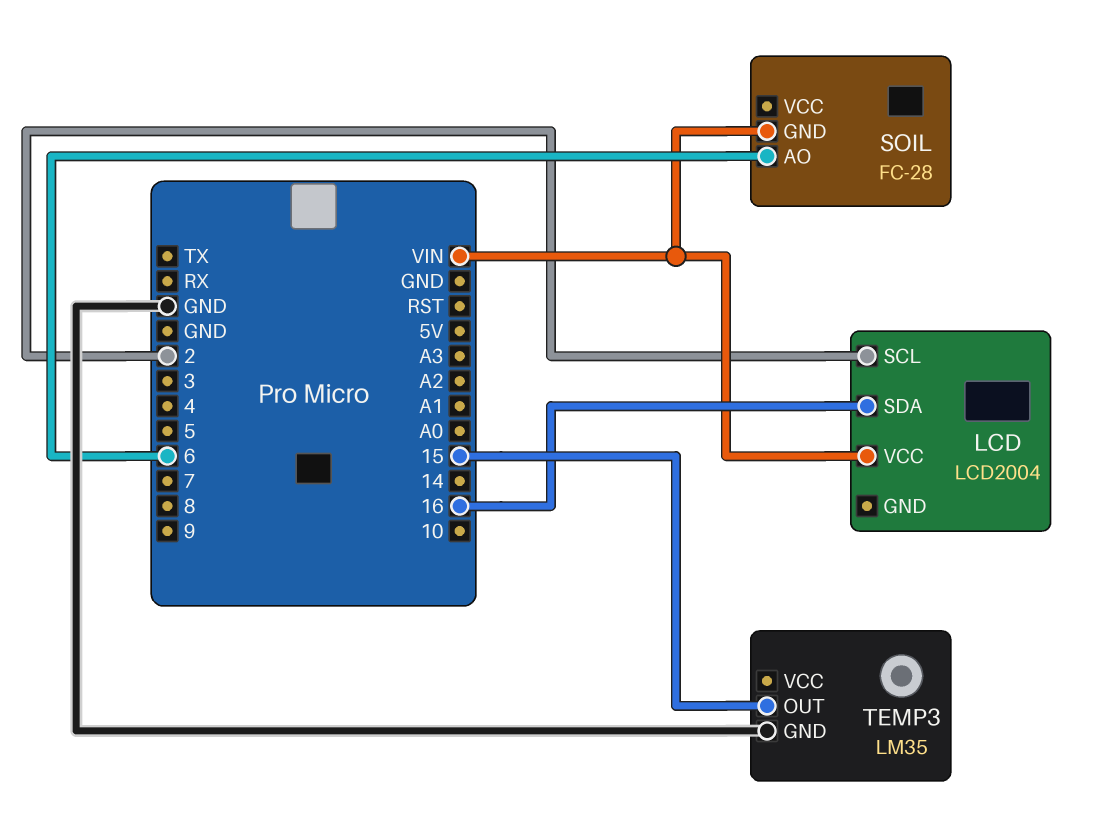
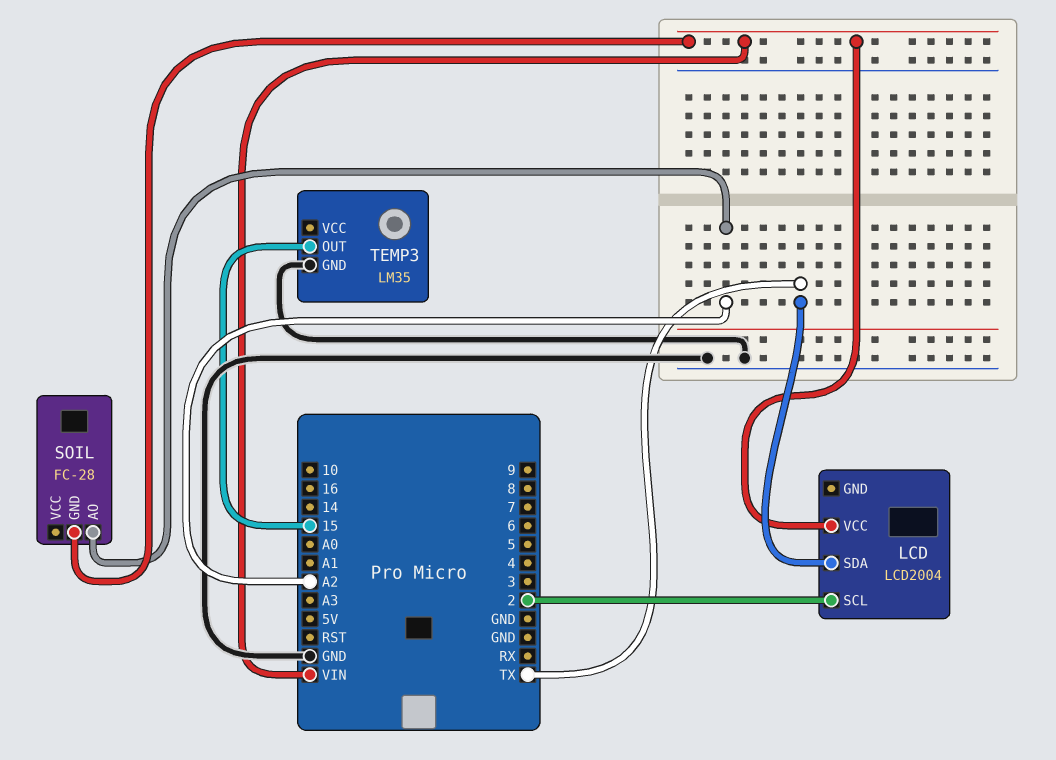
LCD pin SDA: 16 -> TX
SOIL pin AO: 6 -> A2

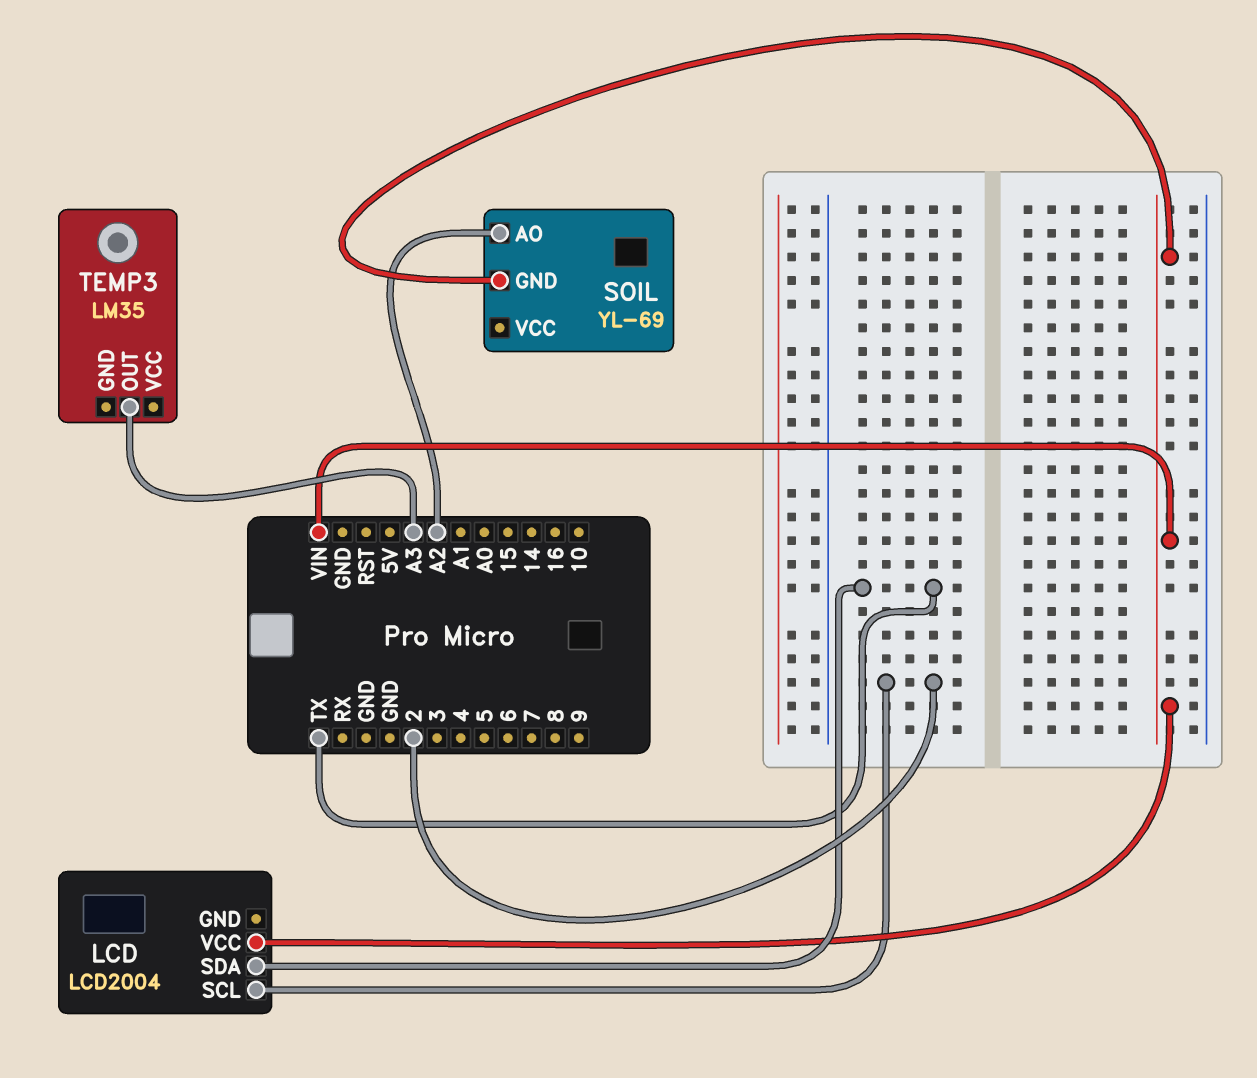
SOIL: FC-28 -> YL-69
TEMP3 pin GND: GND -> none
TEMP3 pin OUT: 15 -> A3

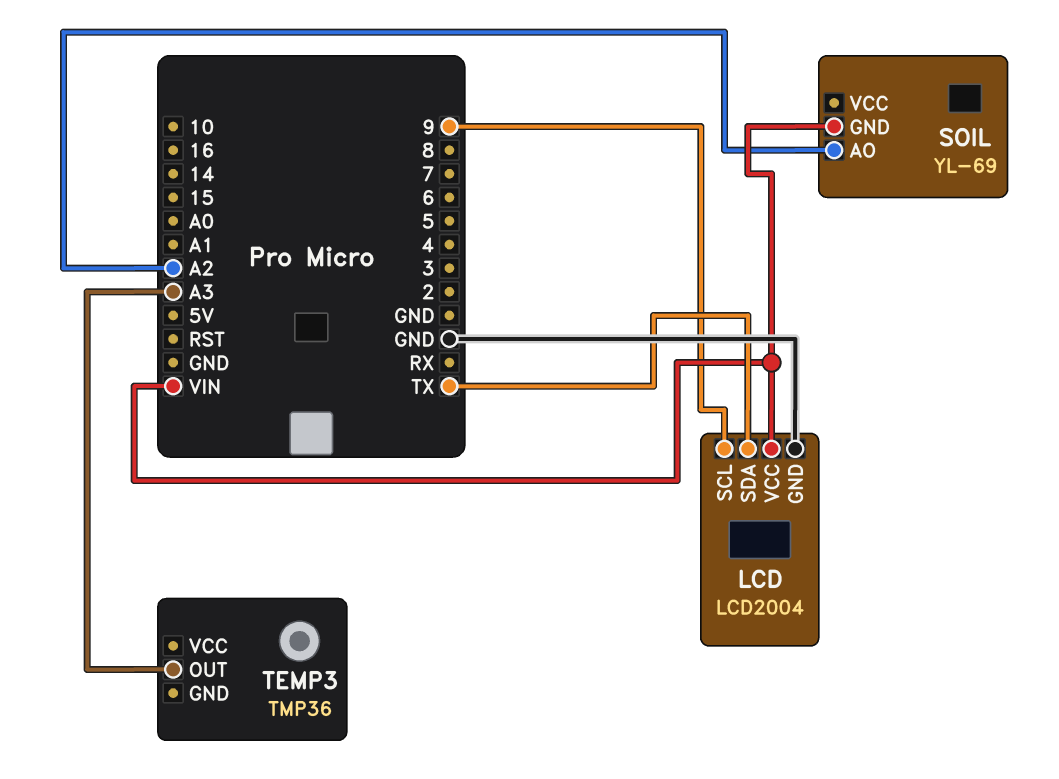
LCD pin GND: none -> GND
LCD pin SCL: 2 -> 9
TEMP3: LM35 -> TMP36

